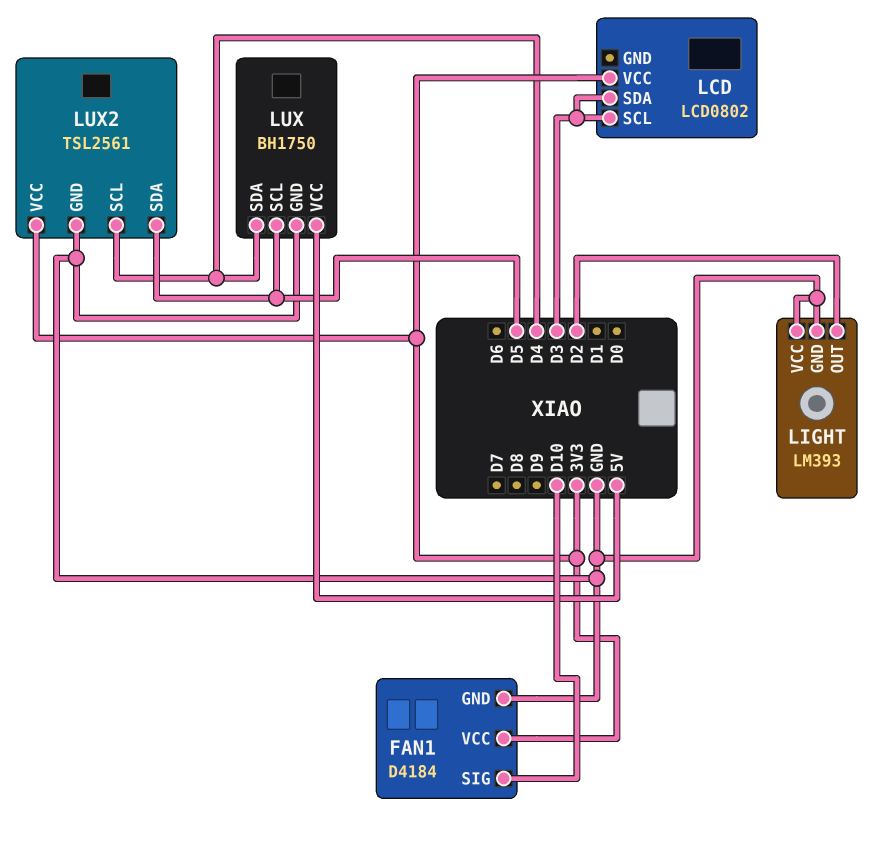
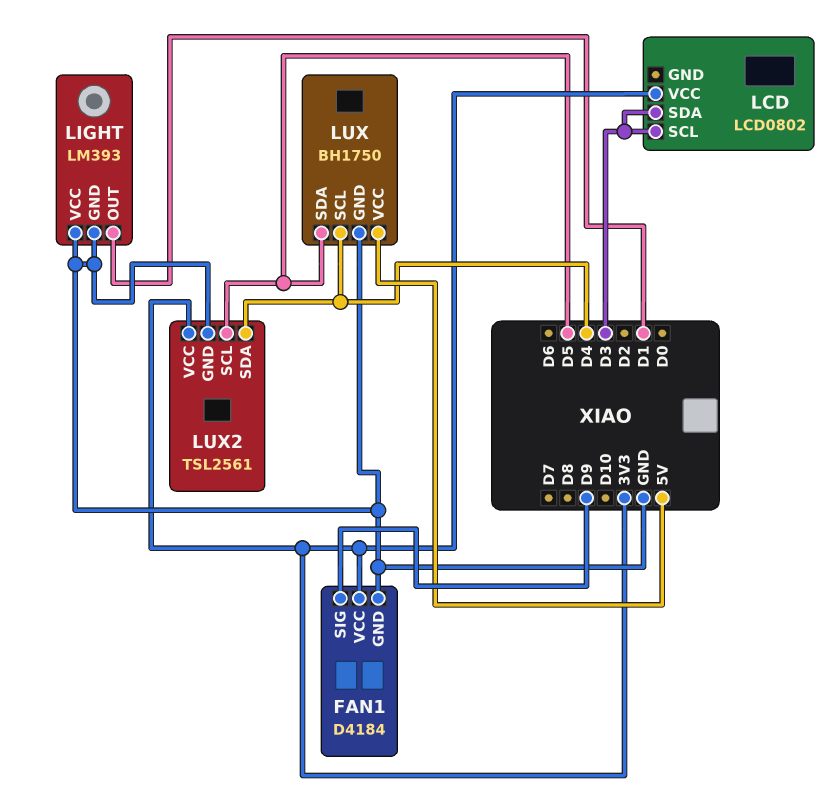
FAN1 pin SIG: D10 -> D9
LIGHT pin OUT: D2 -> D1
LUX pin SCL: D5 -> D4
LUX pin SDA: D4 -> D5
LUX2 pin SCL: D4 -> D5
LUX2 pin SDA: D5 -> D4

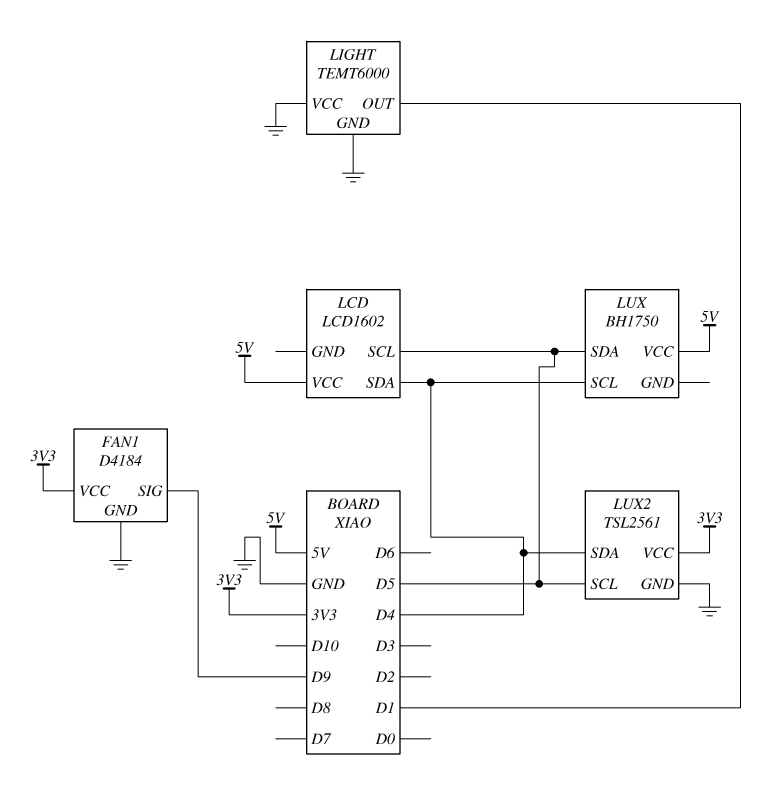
LCD: LCD0802 -> LCD1602
LCD pin SCL: D3 -> D5
LCD pin SDA: D3 -> D4
LCD pin VCC: 3V3 -> 5V
LIGHT: LM393 -> TEMT6000
LUX pin GND: GND -> none

